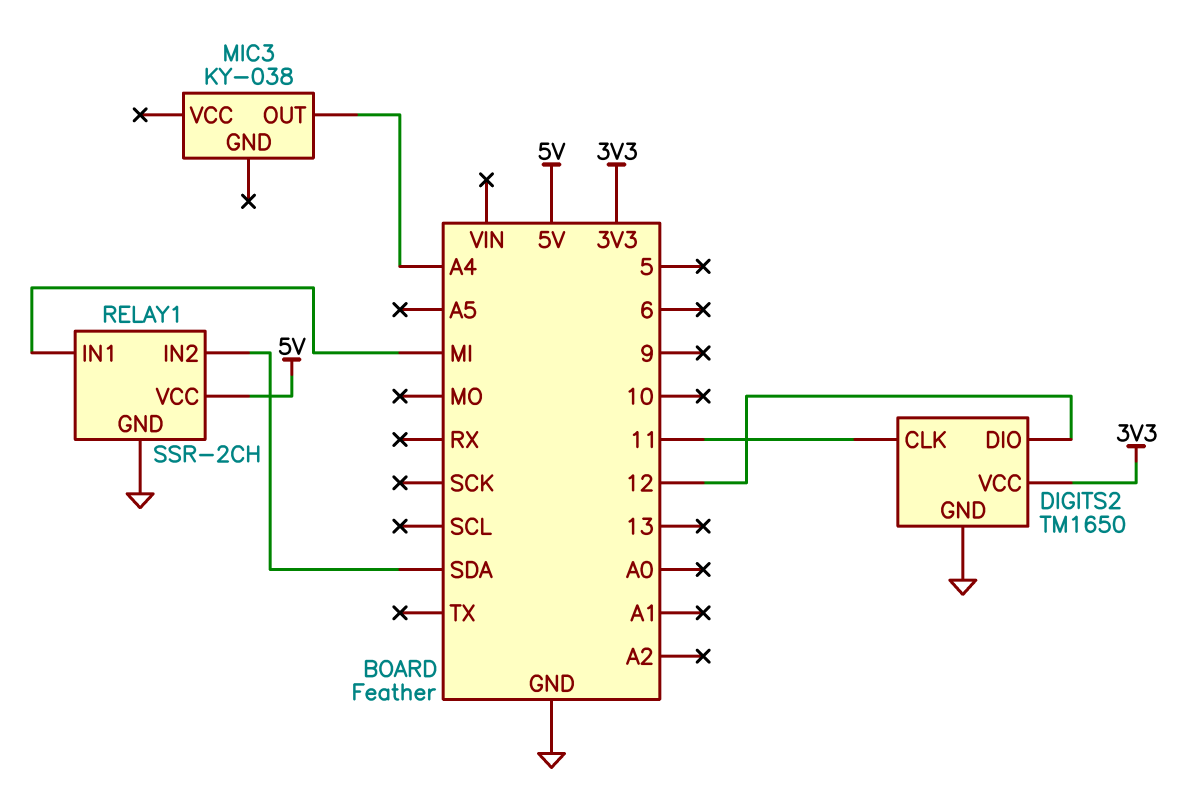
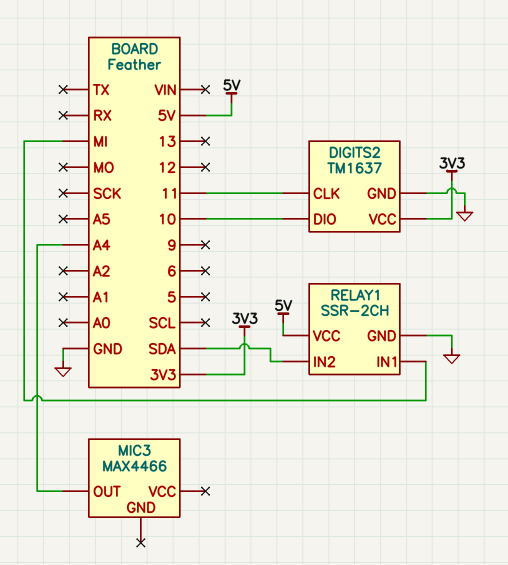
DIGITS2: TM1650 -> TM1637
DIGITS2 pin DIO: 12 -> 10
MIC3: KY-038 -> MAX4466

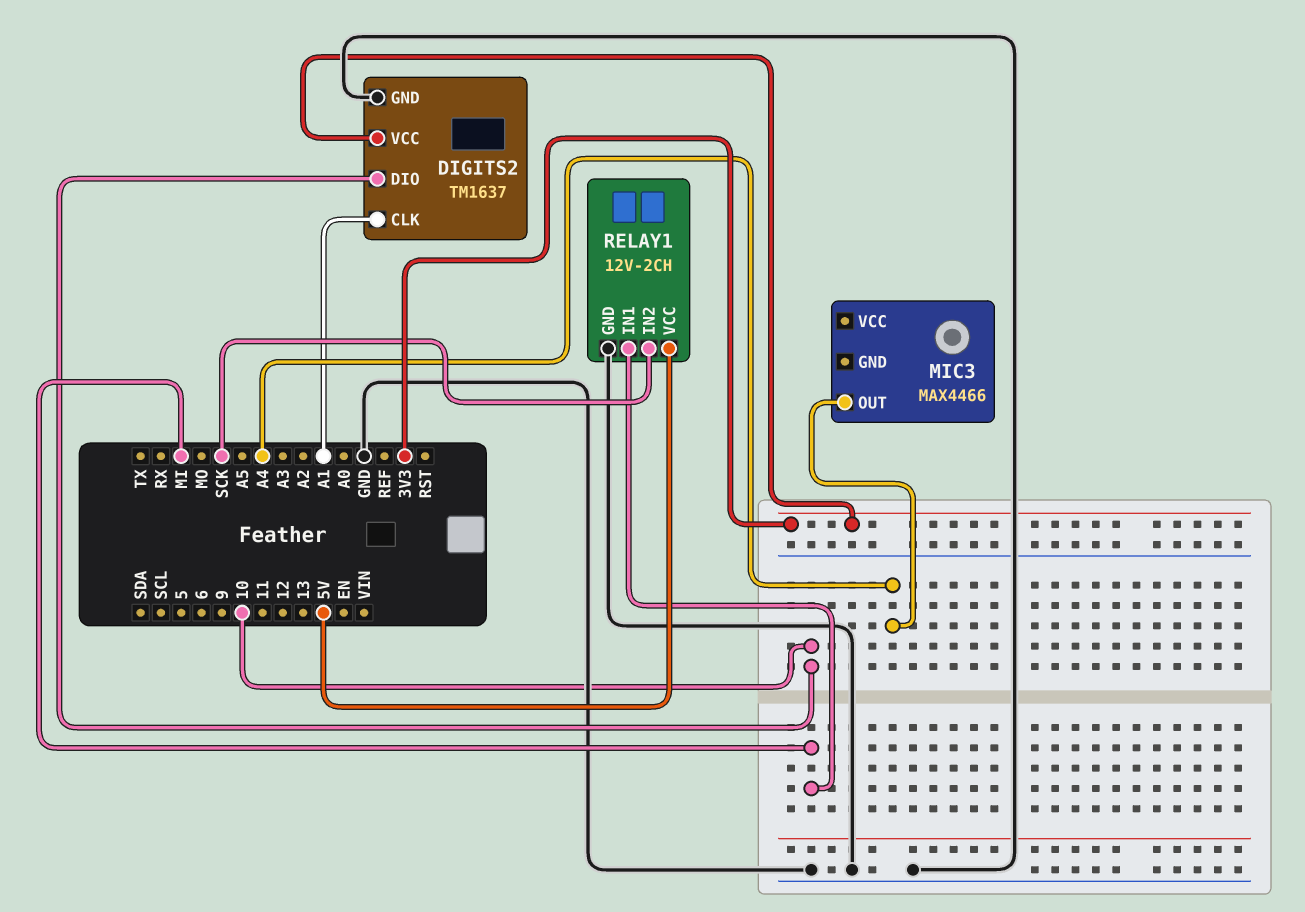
DIGITS2 pin CLK: 11 -> A1
RELAY1: SSR-2CH -> 12V-2CH
RELAY1 pin IN2: SDA -> SCK

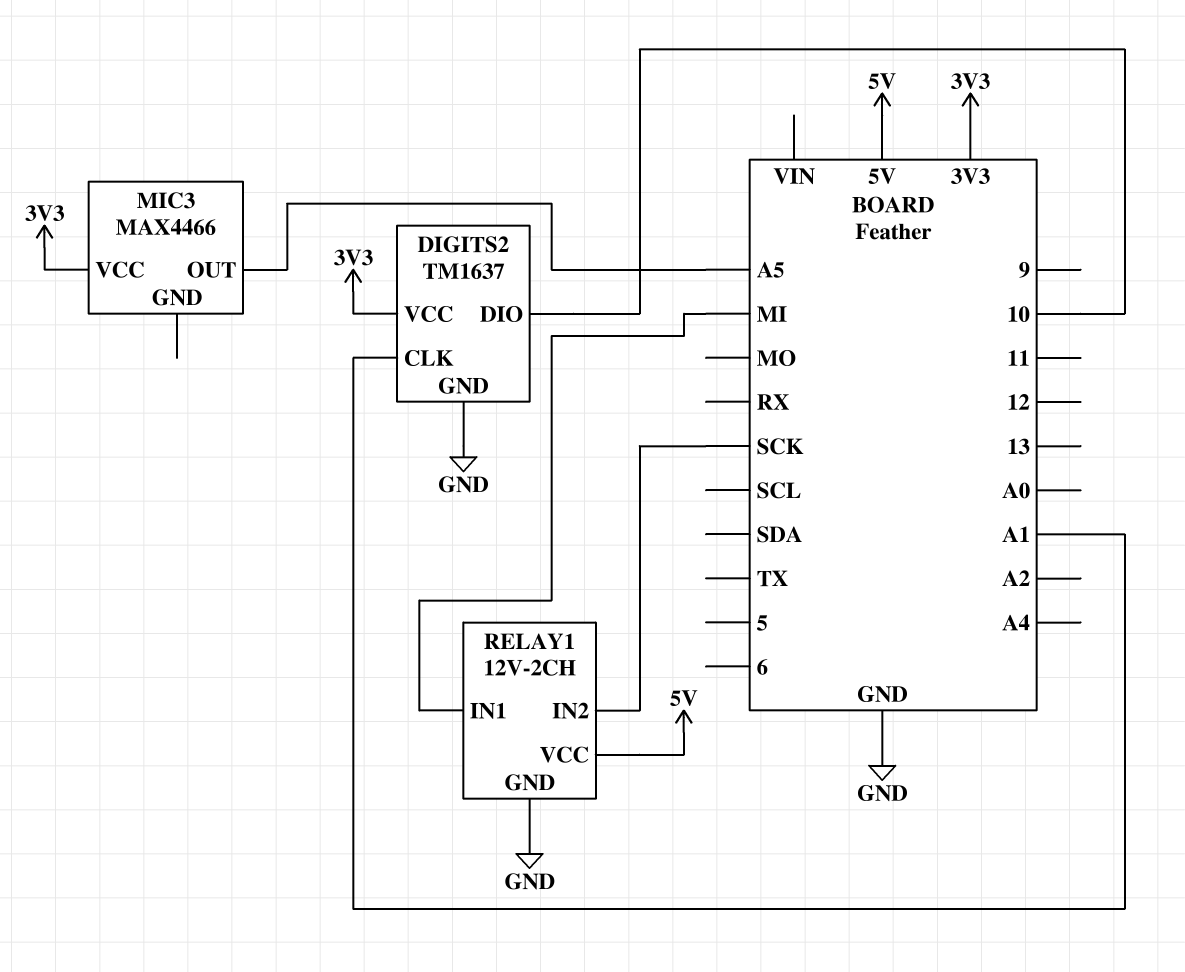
MIC3 pin OUT: A4 -> A5
MIC3 pin VCC: none -> 3V3

